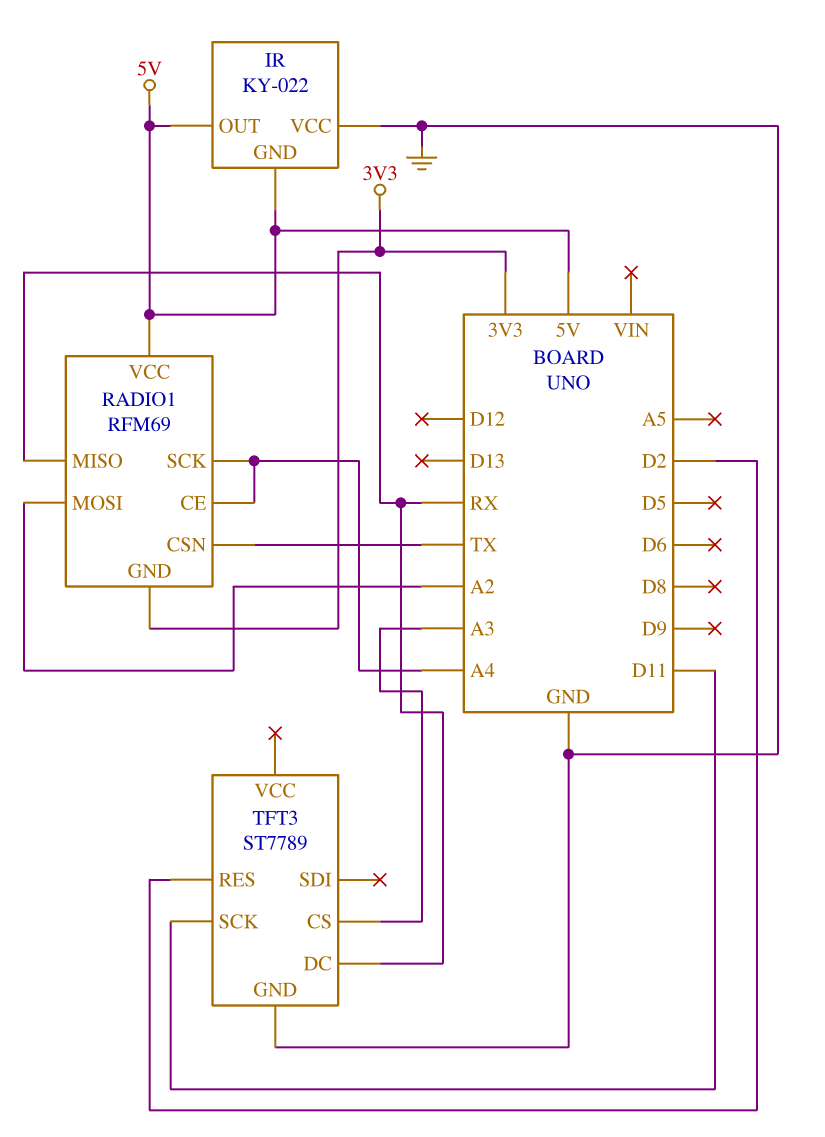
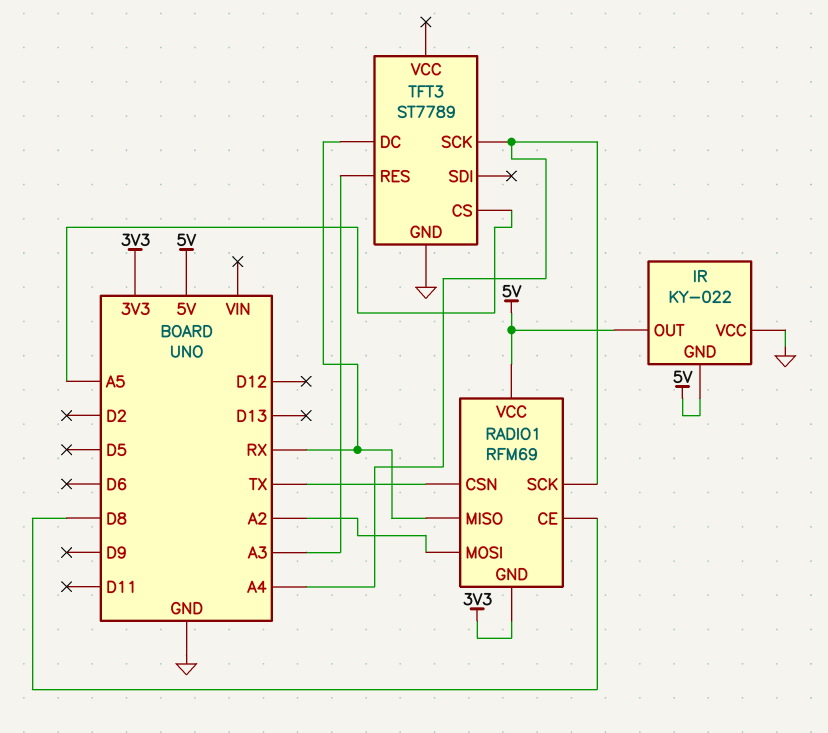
RADIO1 pin CE: A4 -> D8
TFT3 pin CS: A3 -> A5
TFT3 pin RES: D2 -> A3
TFT3 pin SCK: D11 -> A4

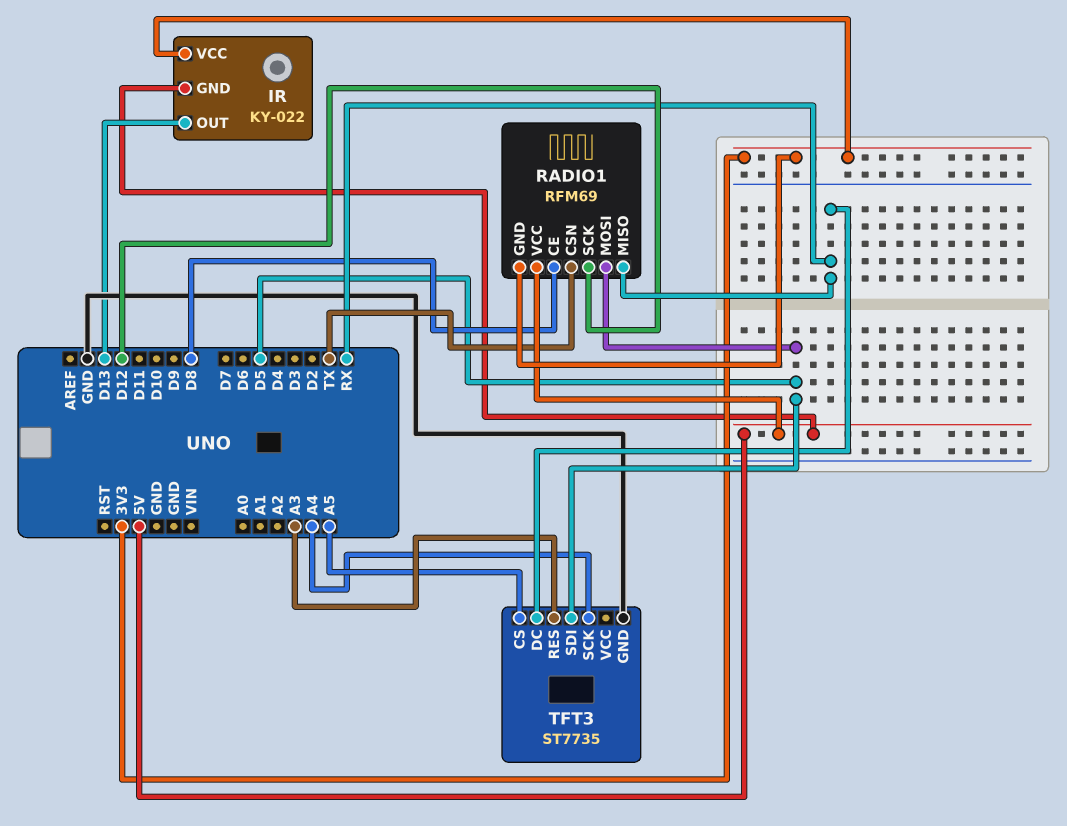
IR pin OUT: 5V -> D13
IR pin VCC: GND -> 3V3
RADIO1 pin MOSI: A2 -> D5
RADIO1 pin SCK: A4 -> D12
TFT3: ST7789 -> ST7735
TFT3 pin SDI: none -> D5

